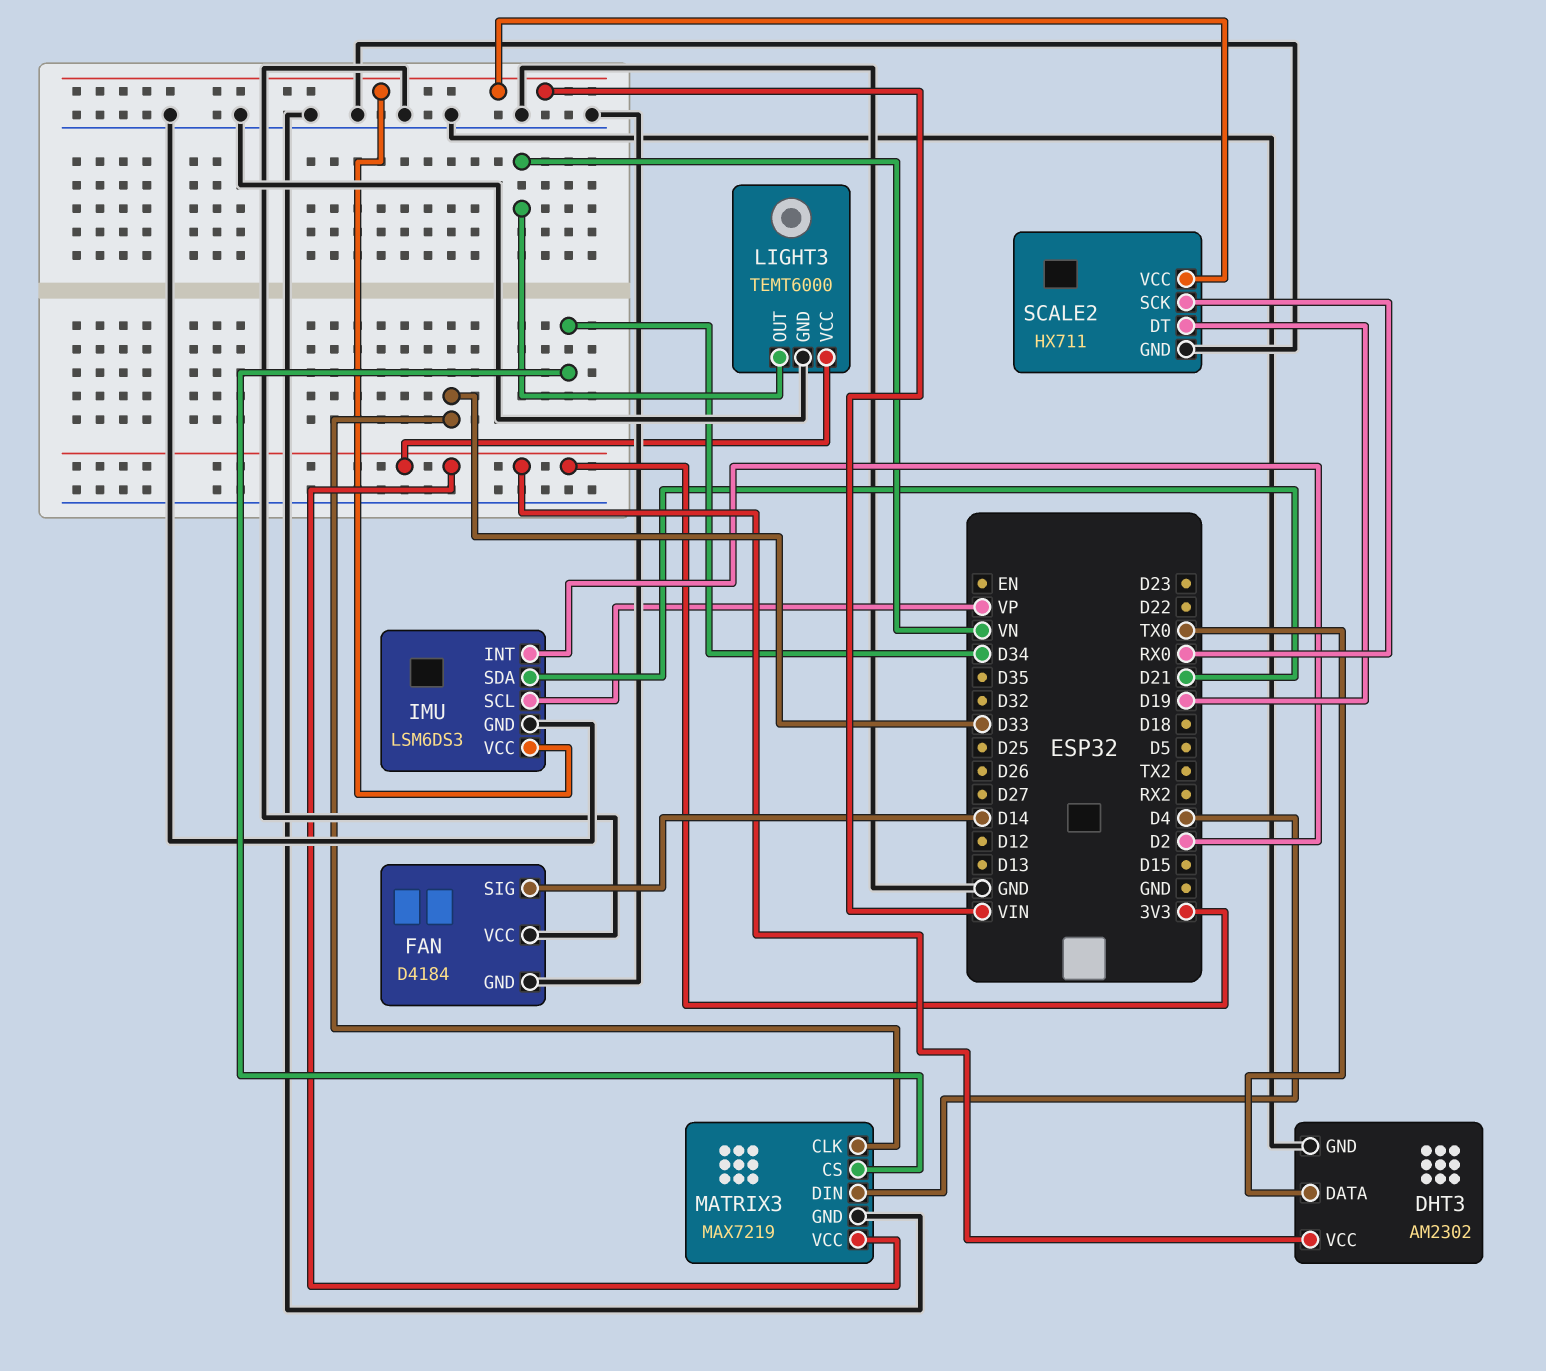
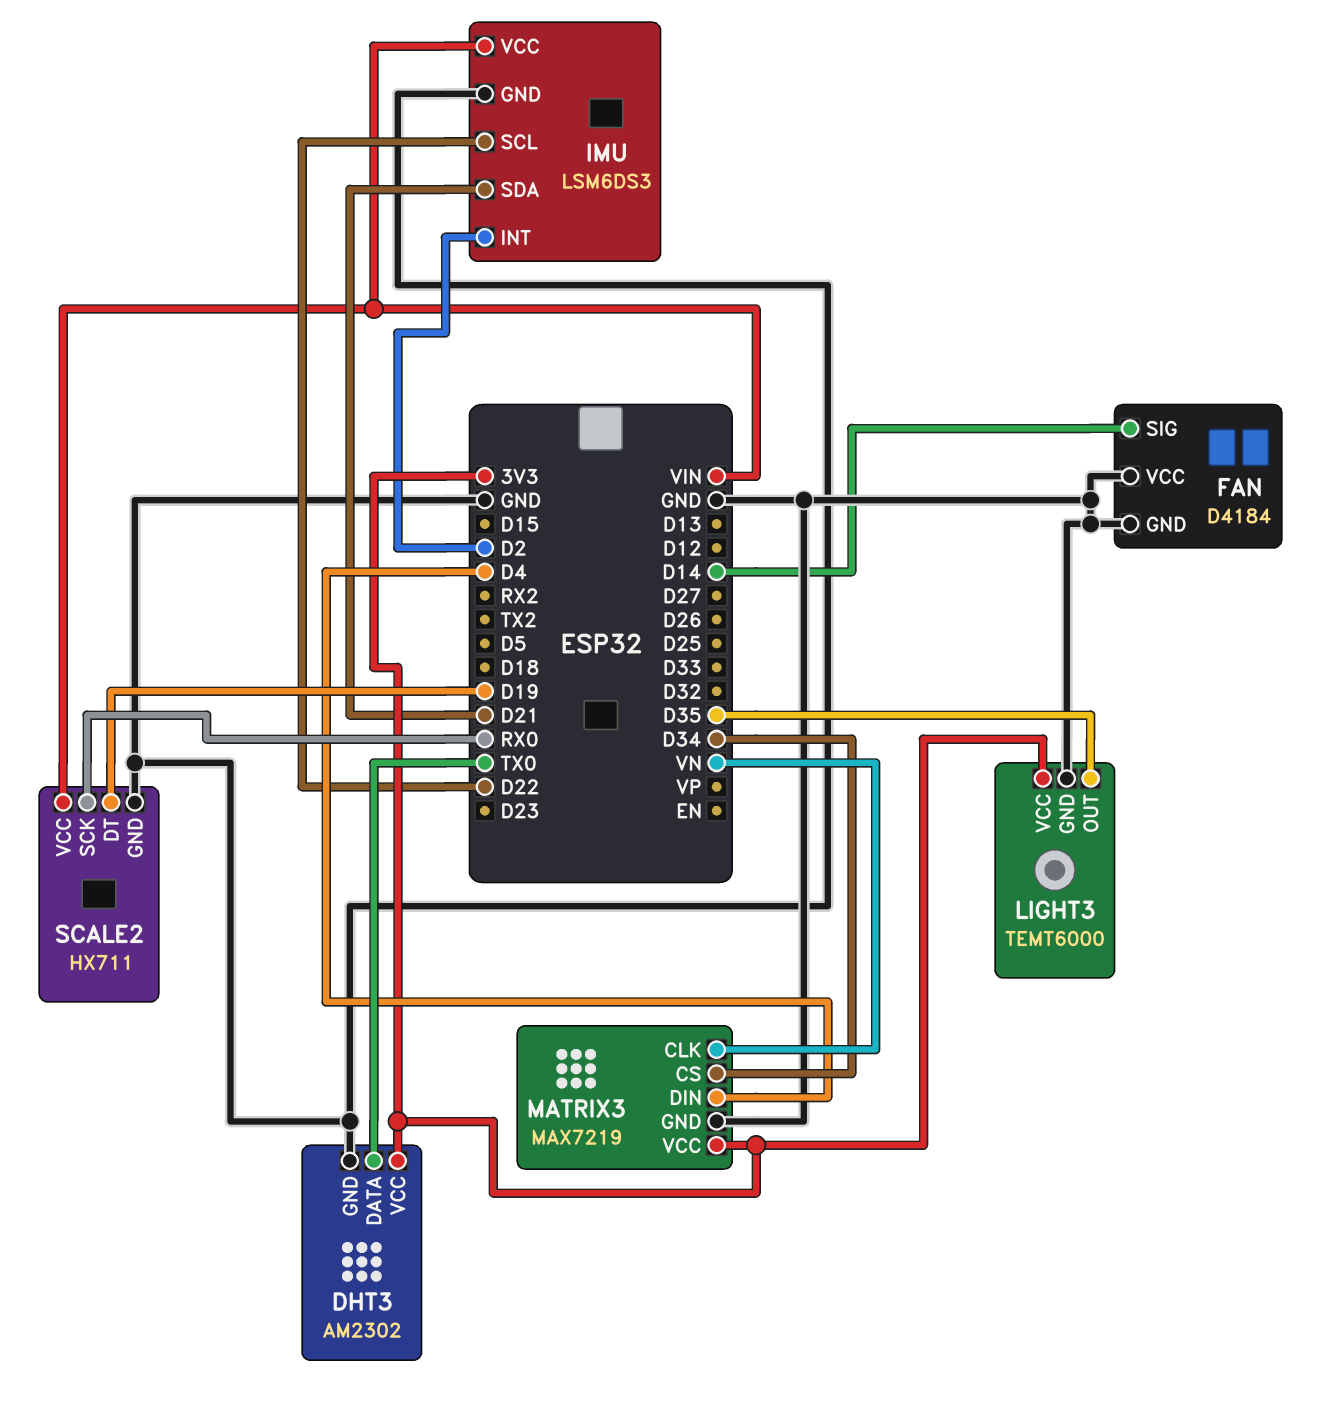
IMU pin SCL: VP -> D22
LIGHT3 pin OUT: VN -> D35
MATRIX3 pin CLK: D33 -> VN

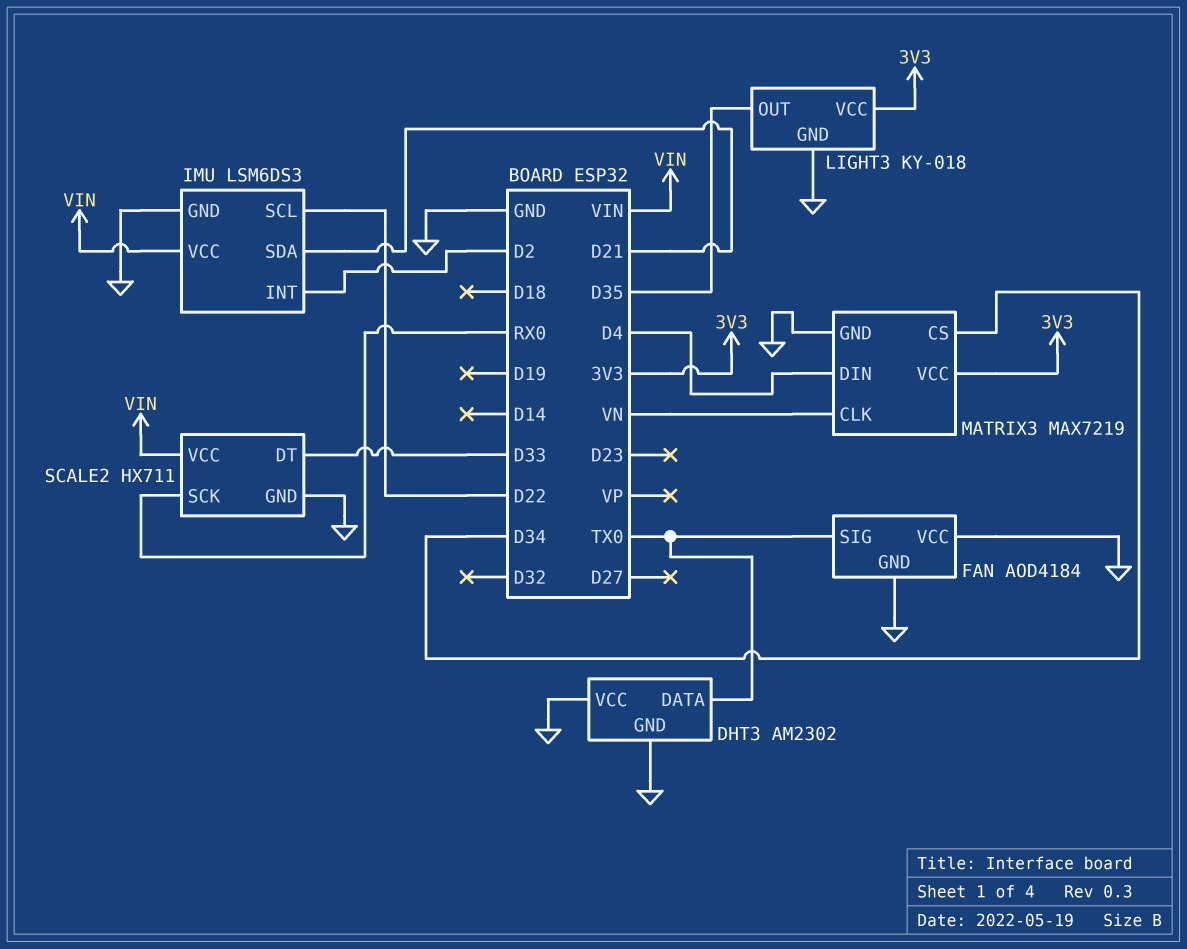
DHT3 pin VCC: 3V3 -> GND
FAN: D4184 -> AOD4184
FAN pin SIG: D14 -> TX0
LIGHT3: TEMT6000 -> KY-018
SCALE2 pin DT: D19 -> D33

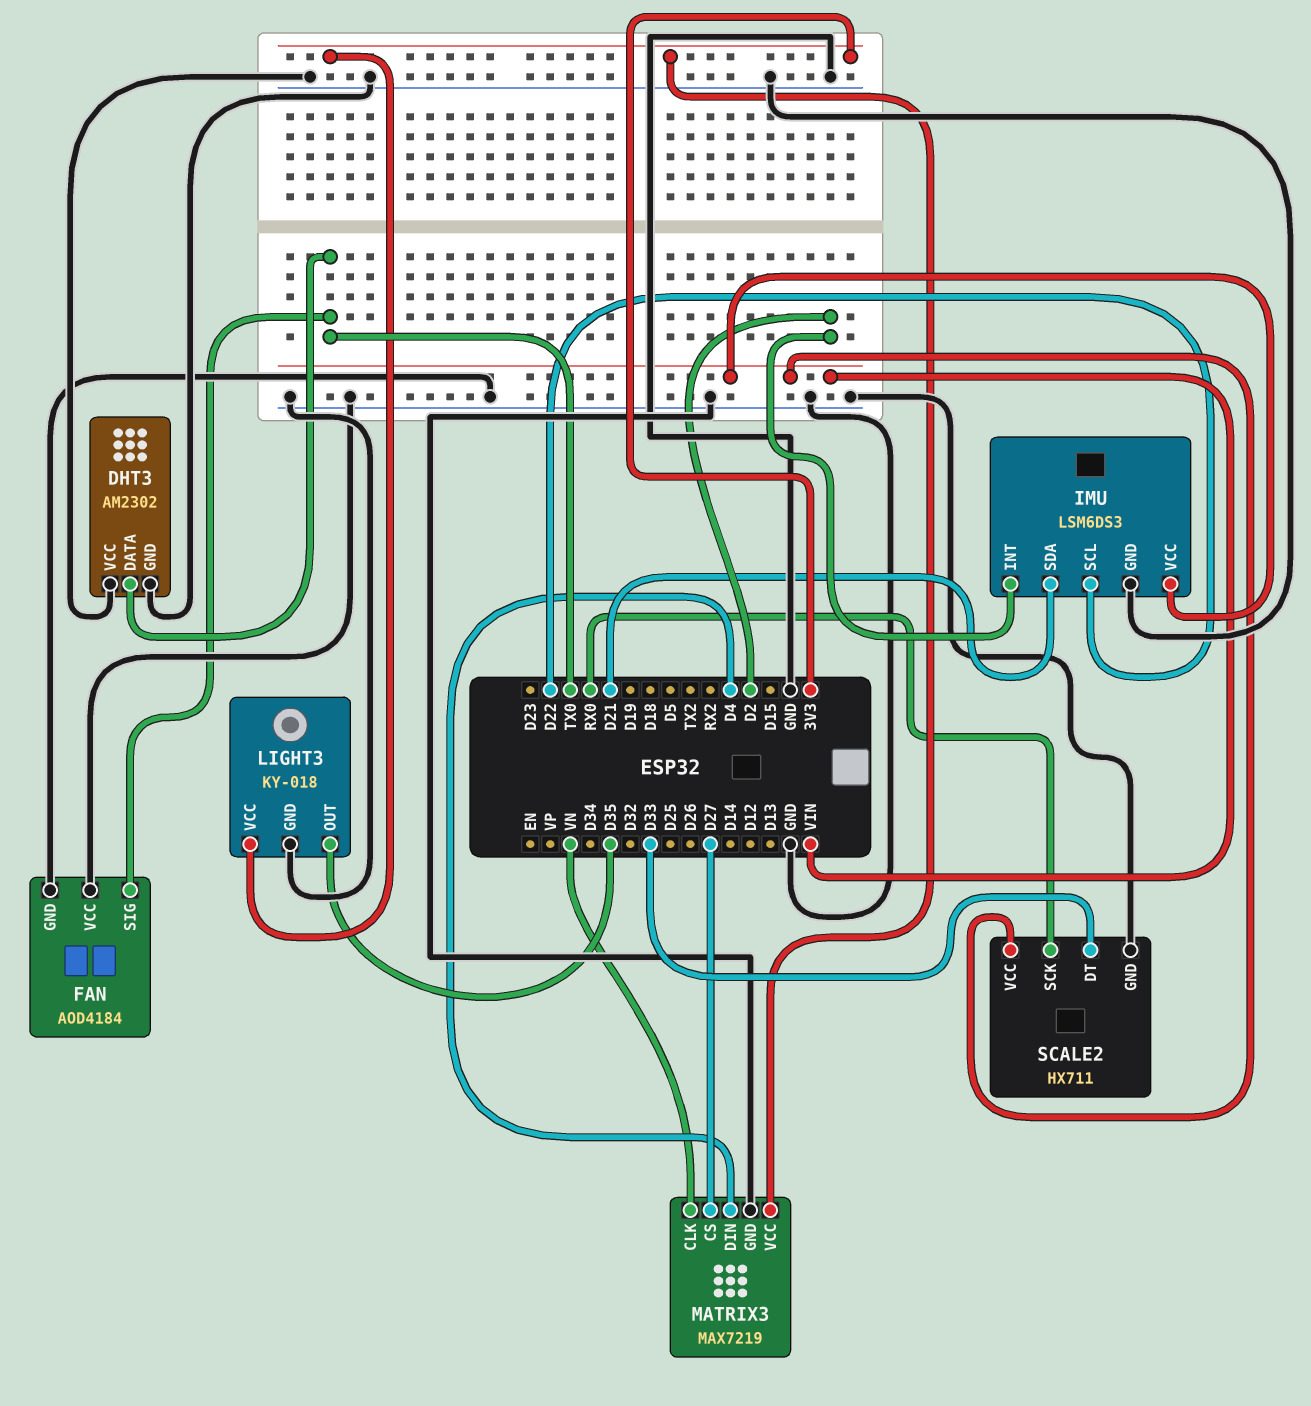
MATRIX3 pin CS: D34 -> D27

